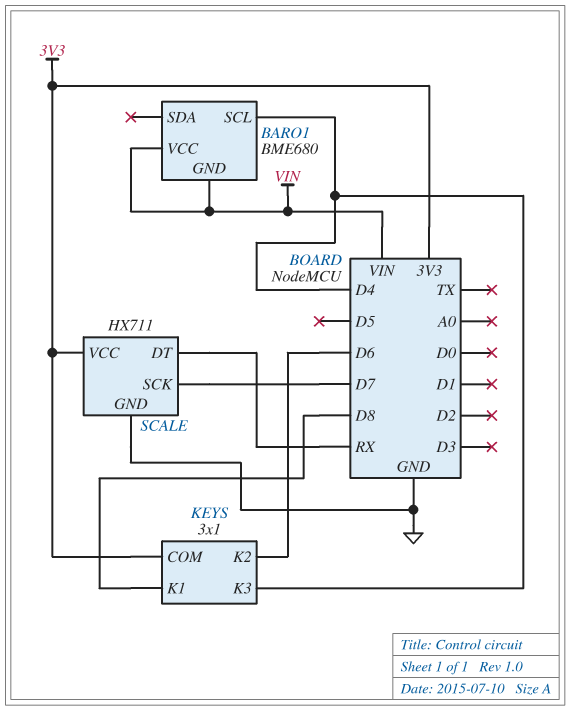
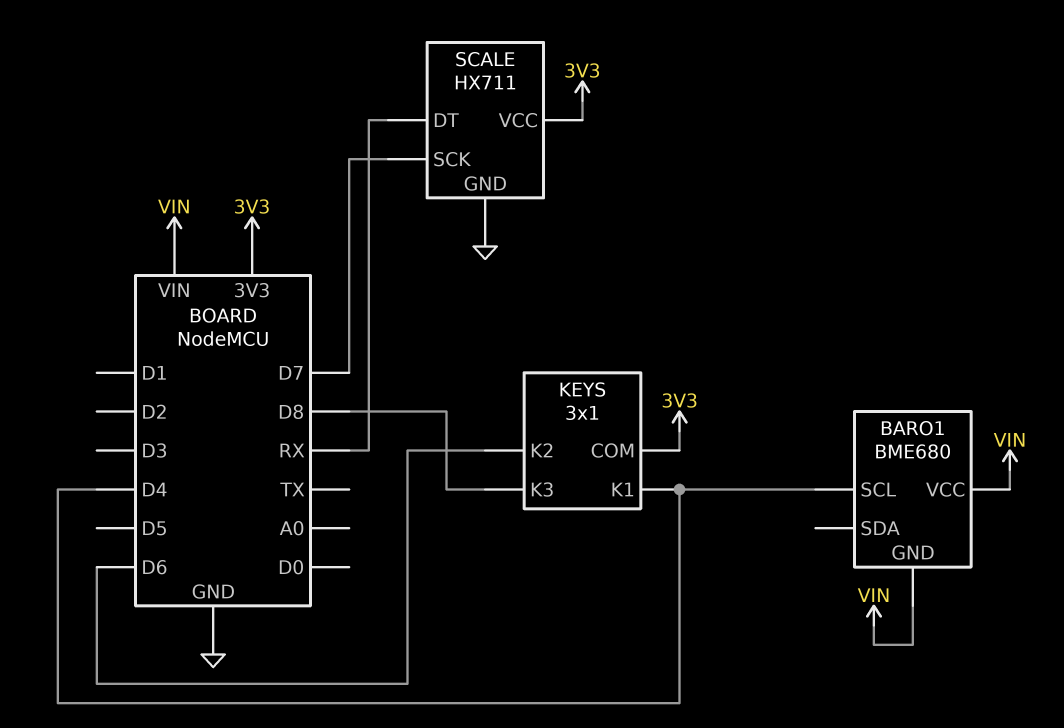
KEYS pin K1: D8 -> D4
KEYS pin K3: D4 -> D8

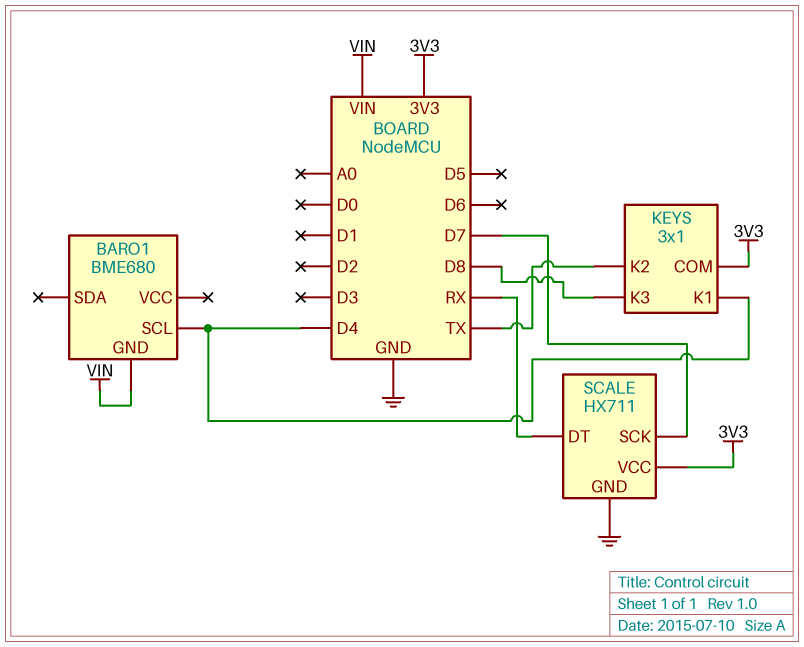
BARO1 pin VCC: VIN -> none
KEYS pin K2: D6 -> TX

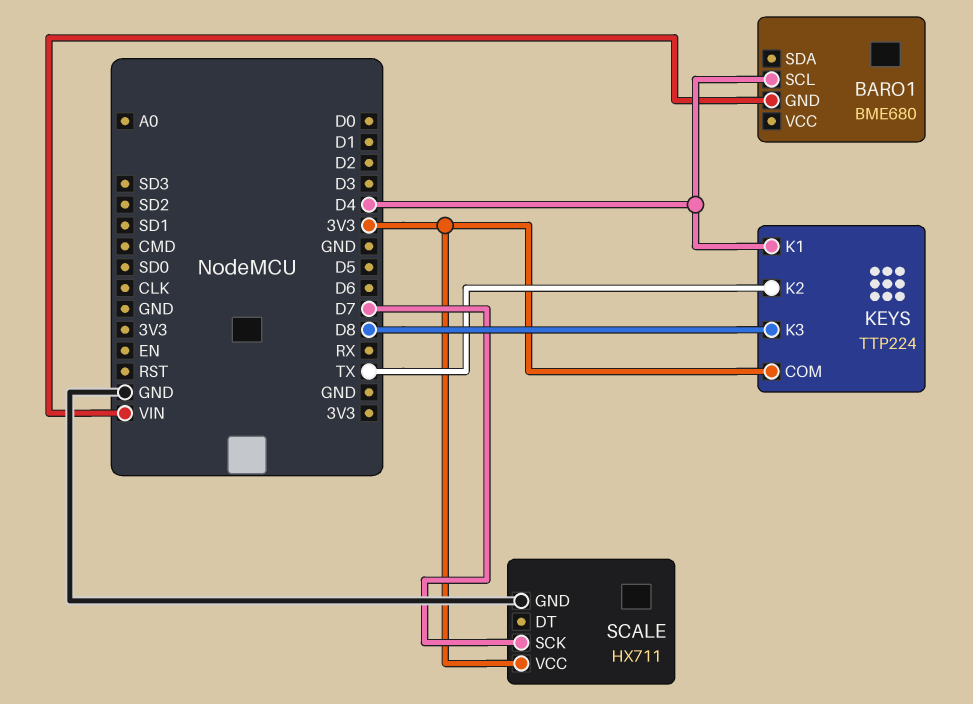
KEYS: 3x1 -> TTP224
SCALE pin DT: RX -> none

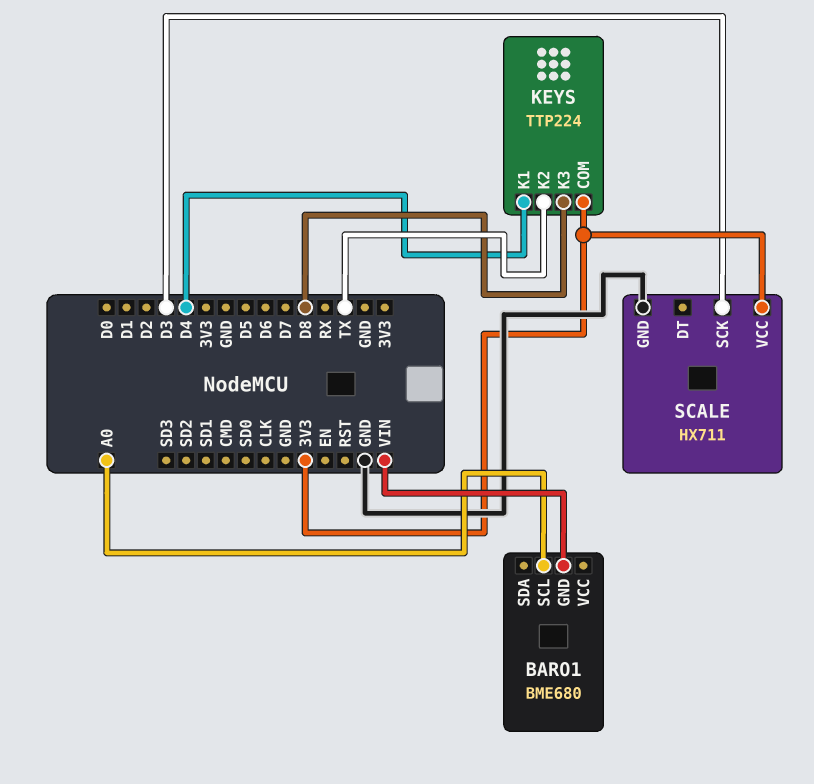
BARO1 pin SCL: D4 -> A0
SCALE pin SCK: D7 -> D3

